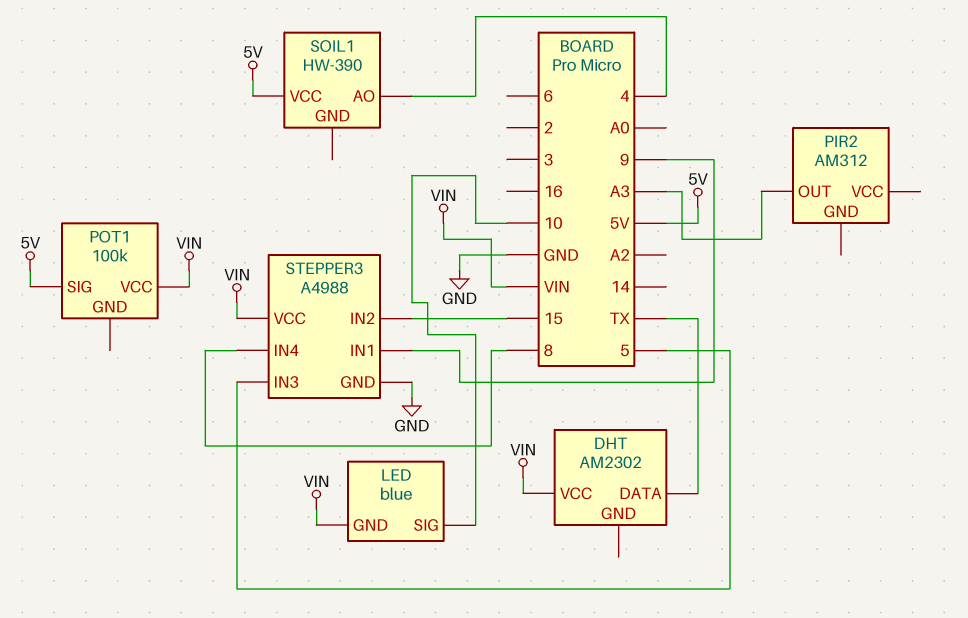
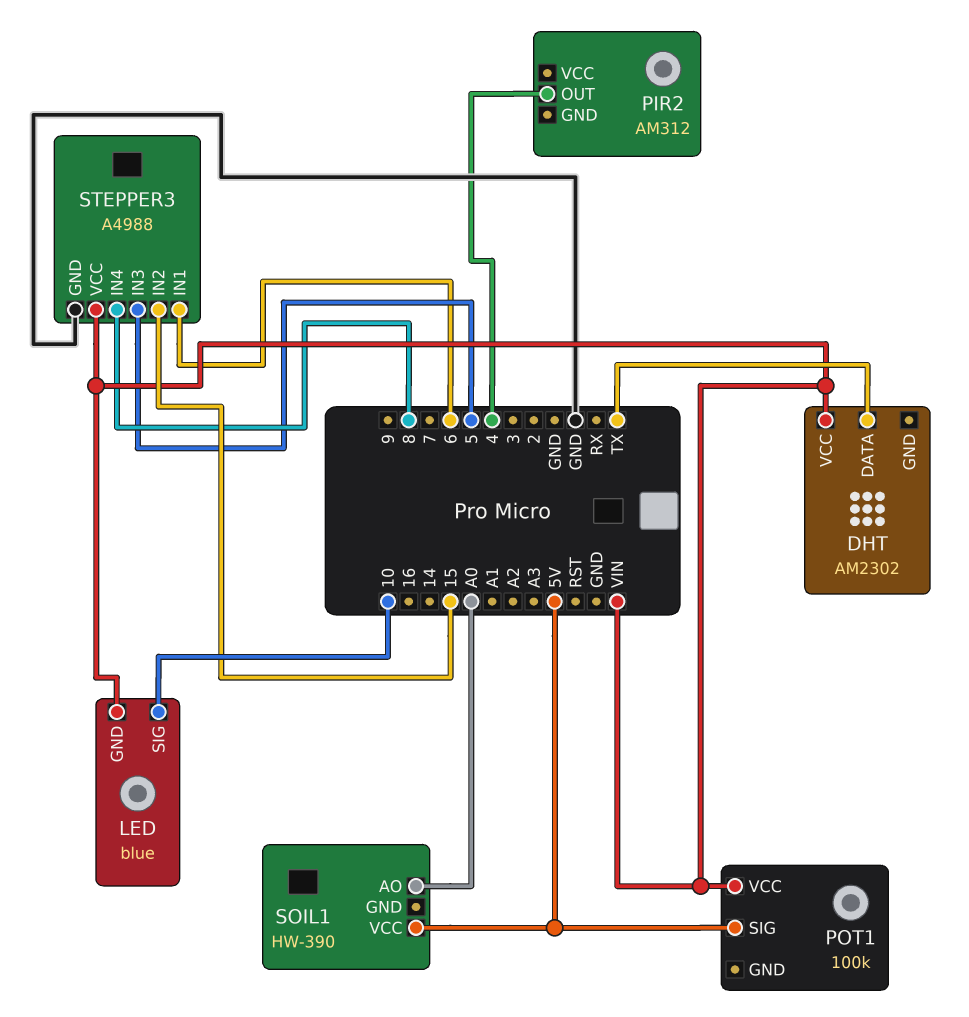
PIR2 pin OUT: A3 -> 4
SOIL1 pin AO: 4 -> A0
STEPPER3 pin IN1: 9 -> 6

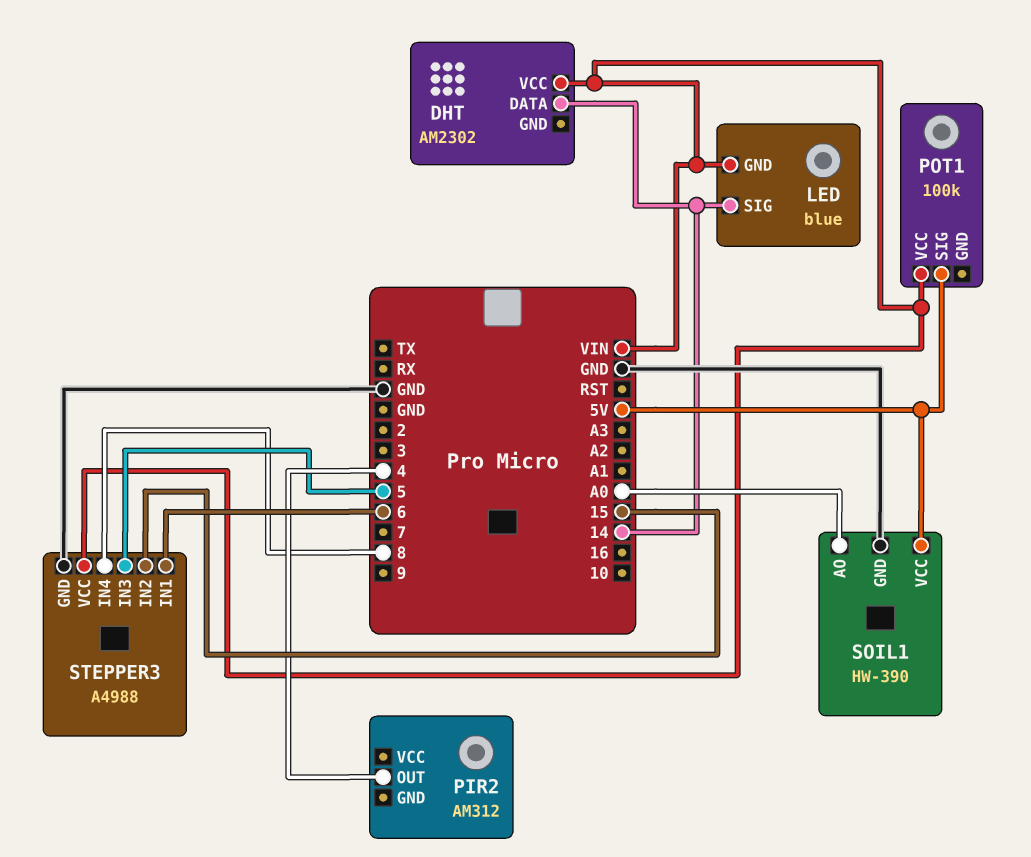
DHT pin DATA: TX -> 14
LED pin SIG: 10 -> 14
SOIL1 pin GND: none -> GND

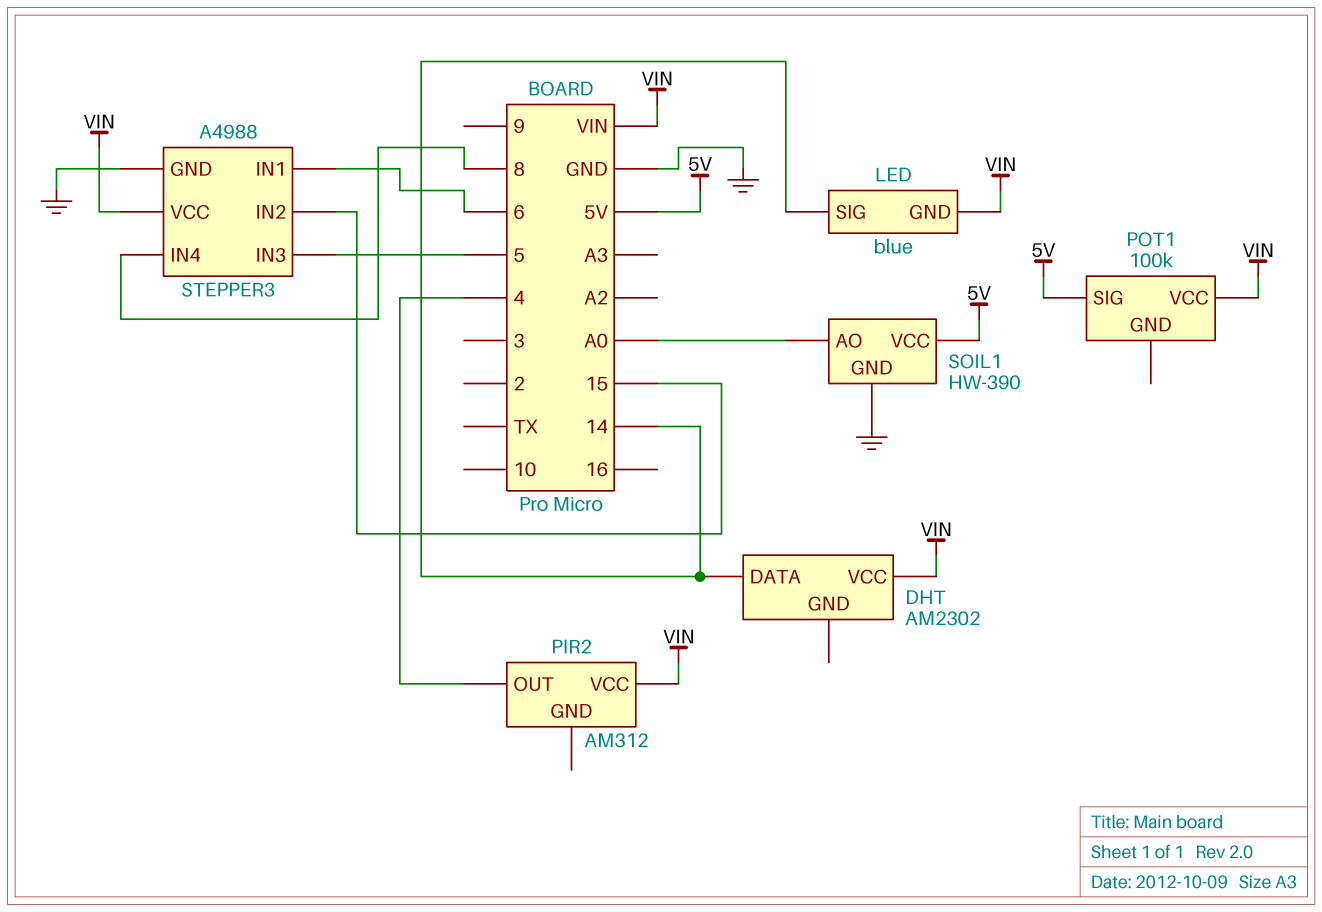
PIR2 pin VCC: none -> VIN

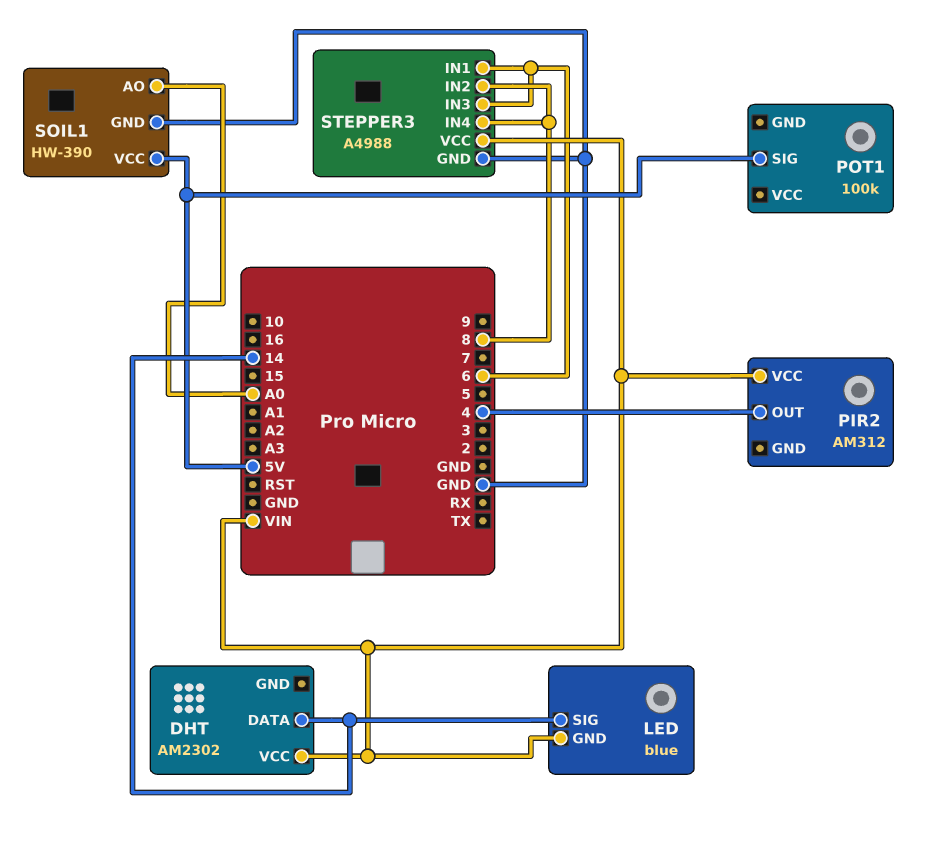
POT1 pin VCC: VIN -> none
STEPPER3 pin IN2: 15 -> 8
STEPPER3 pin IN3: 5 -> 6

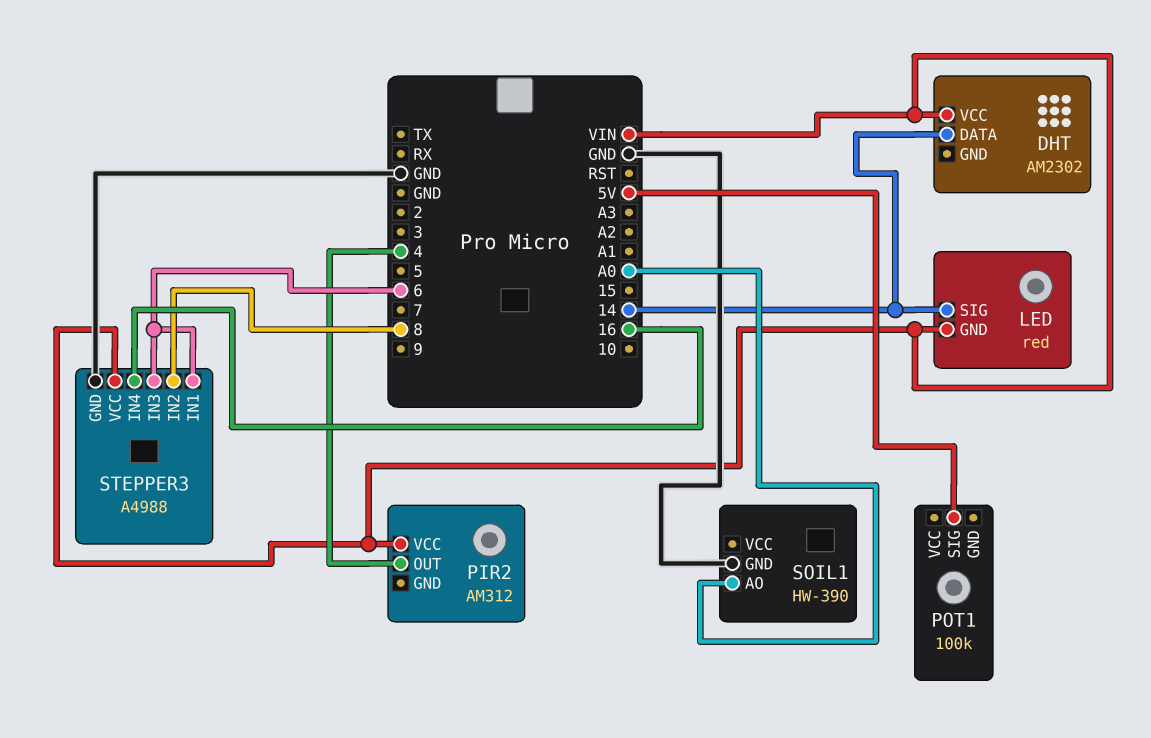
LED: blue -> red
SOIL1 pin VCC: 5V -> none
STEPPER3 pin IN4: 8 -> 16

